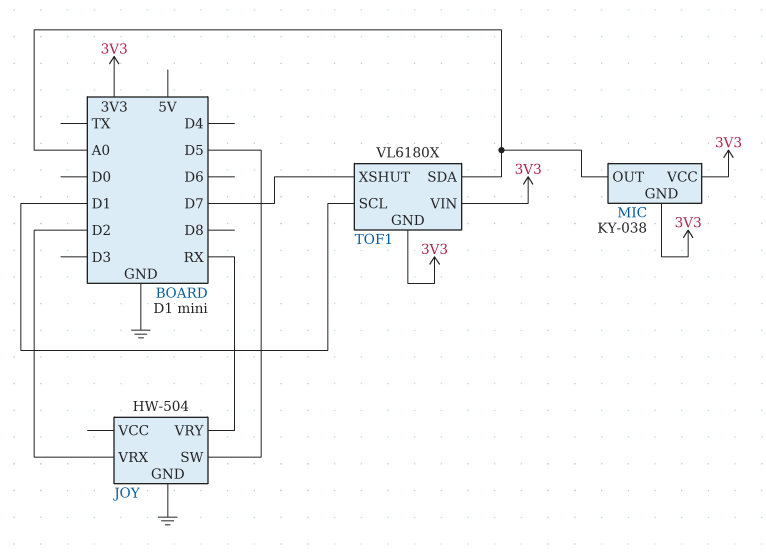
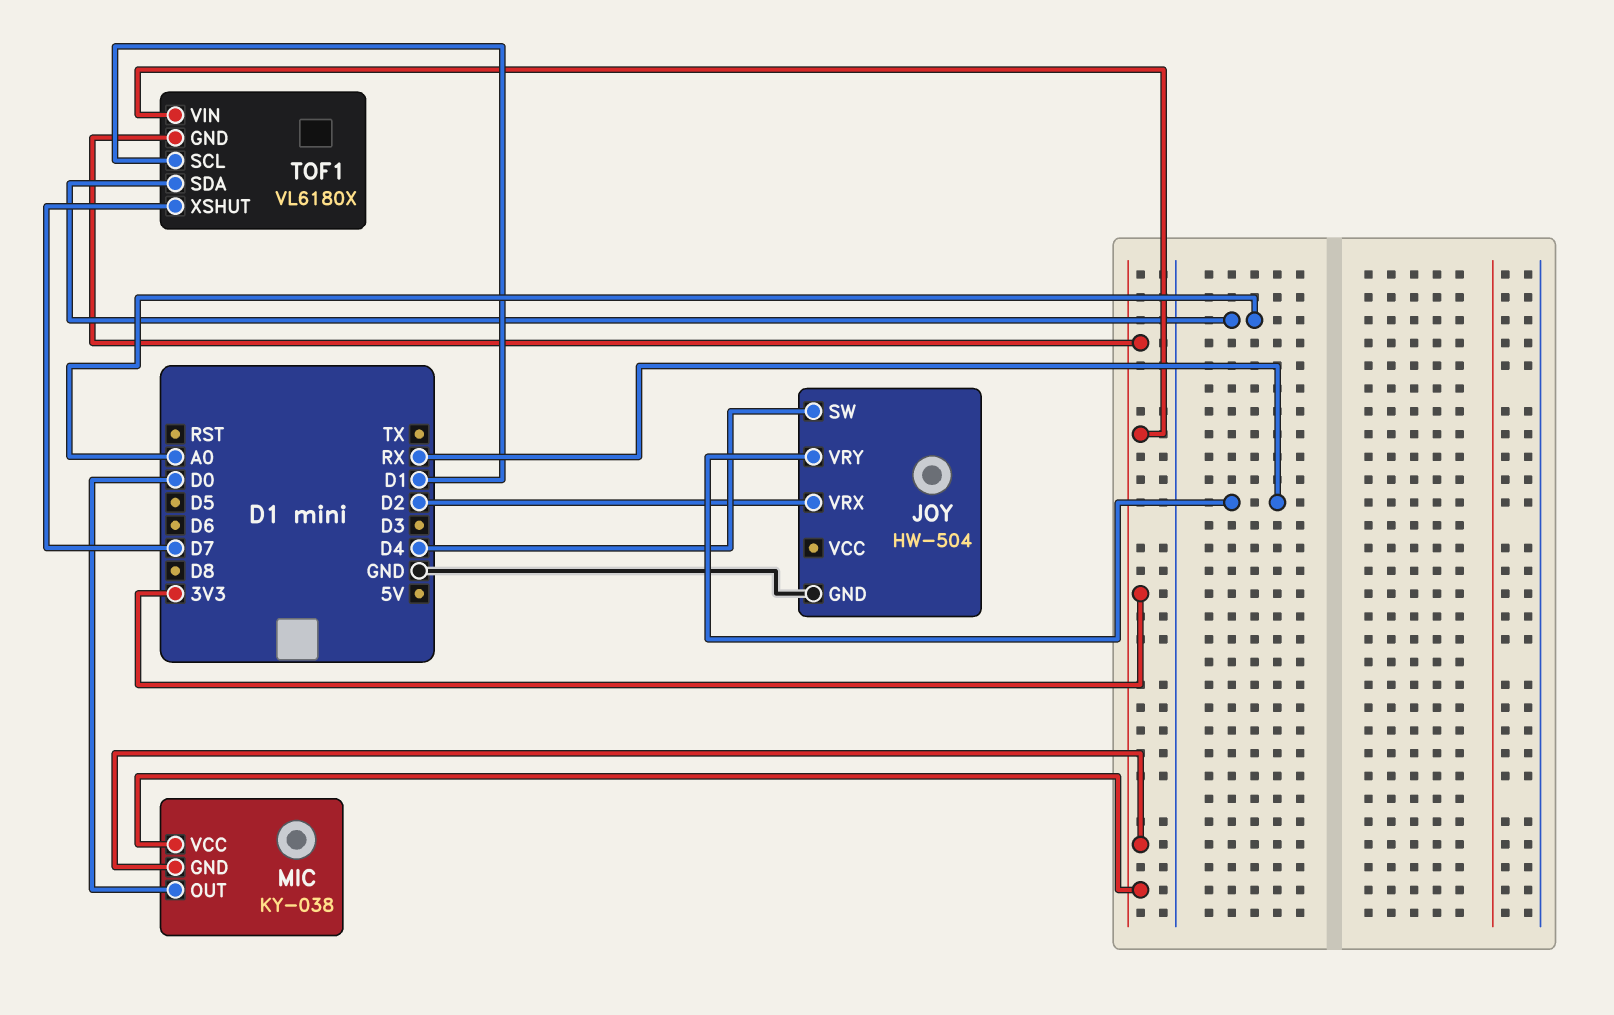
JOY pin SW: D5 -> D4
MIC pin OUT: A0 -> D0

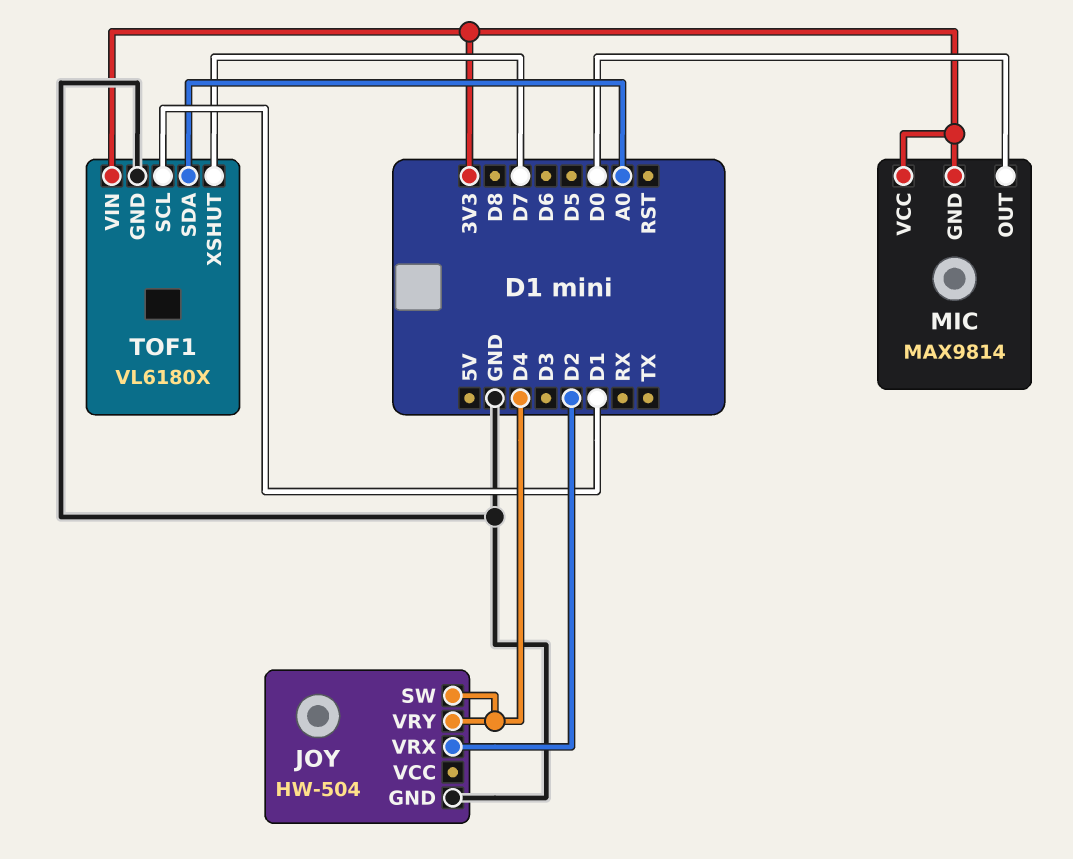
JOY pin VRY: RX -> D4
MIC: KY-038 -> MAX9814
TOF1 pin GND: 3V3 -> GND

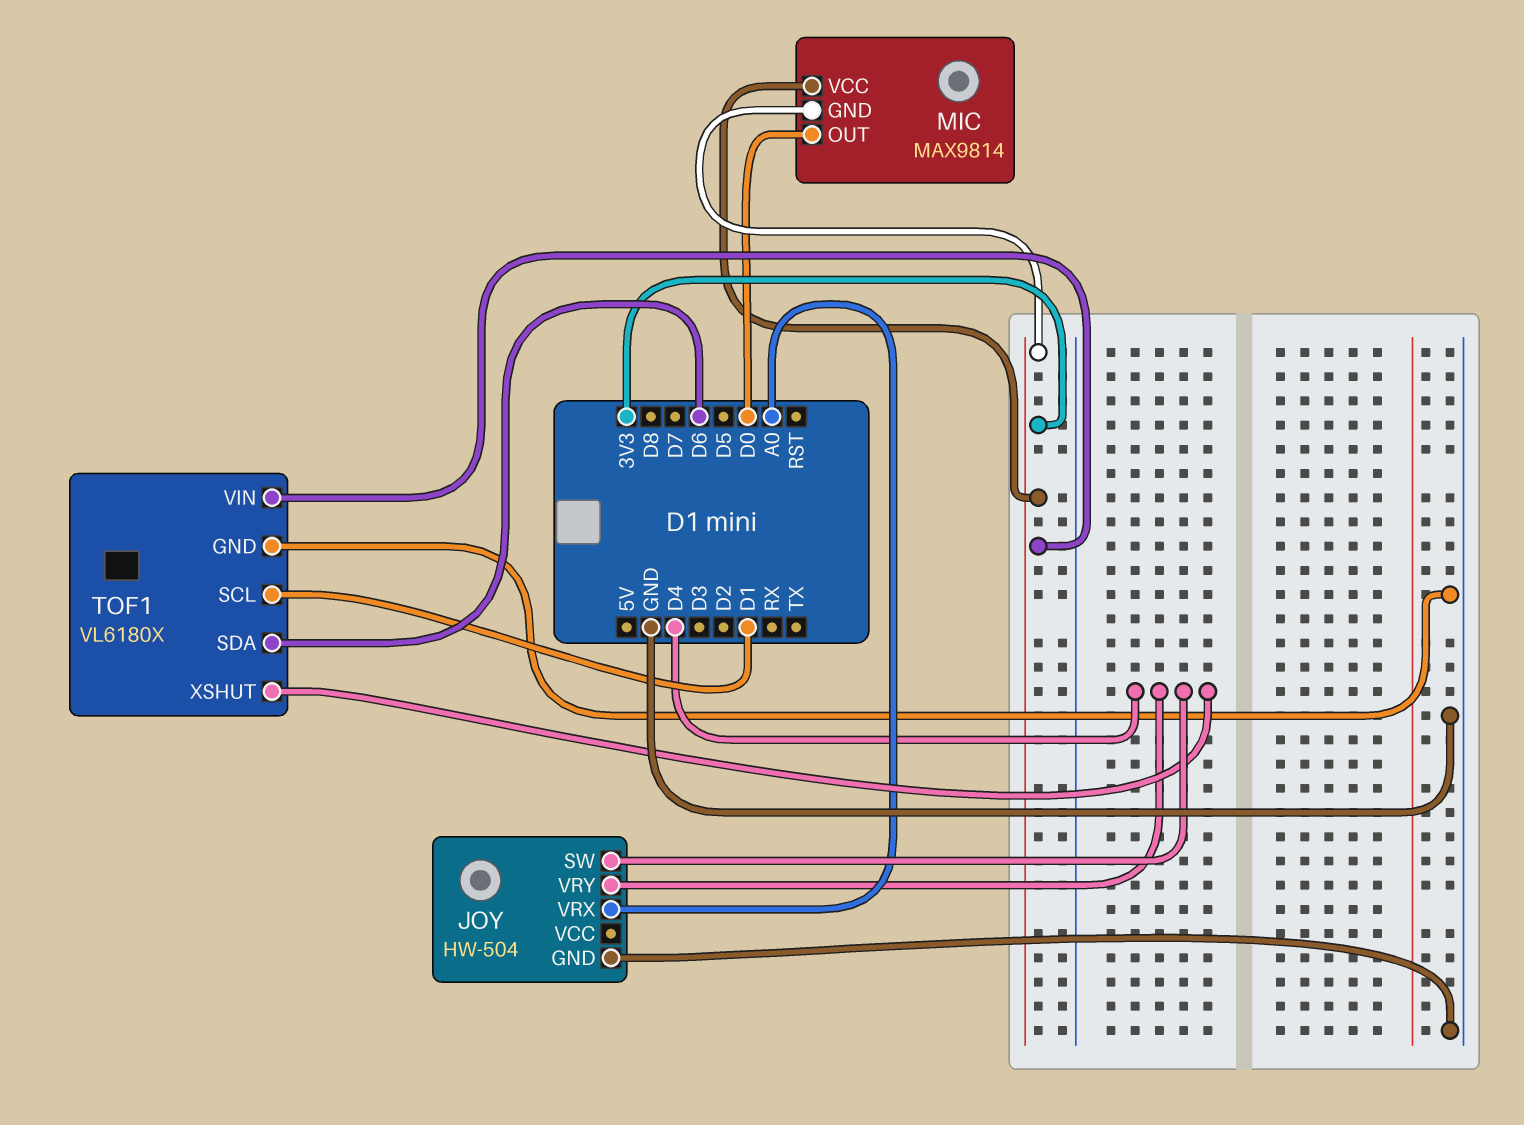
JOY pin VRX: D2 -> A0
TOF1 pin SDA: A0 -> D6
TOF1 pin XSHUT: D7 -> D4

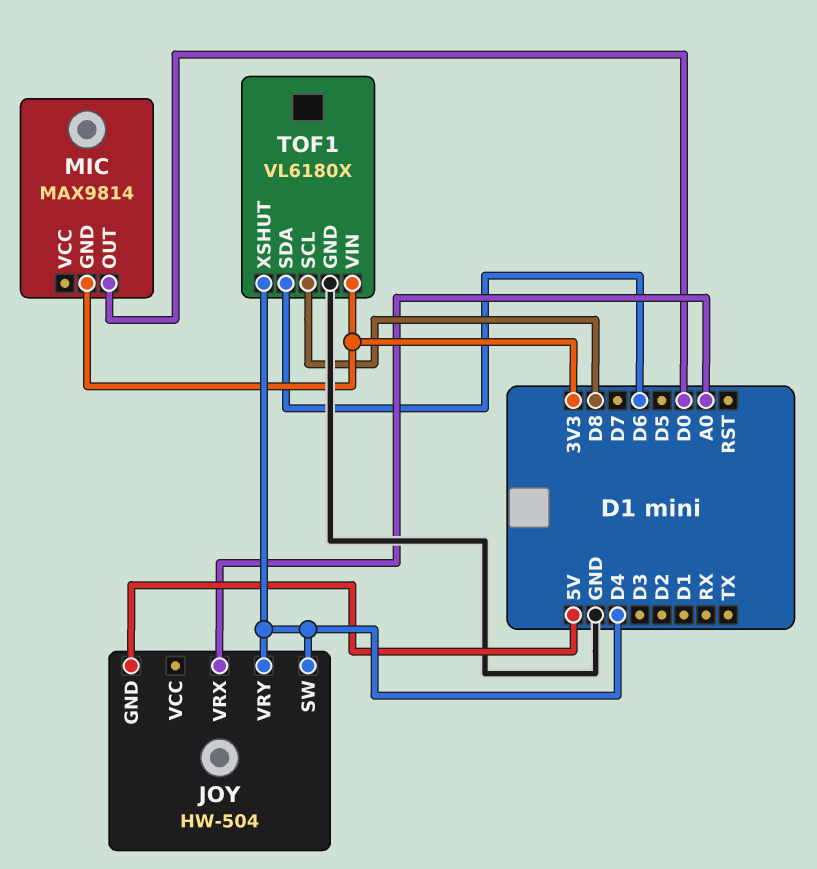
JOY pin GND: GND -> 5V
MIC pin VCC: 3V3 -> none
TOF1 pin SCL: D1 -> D8

